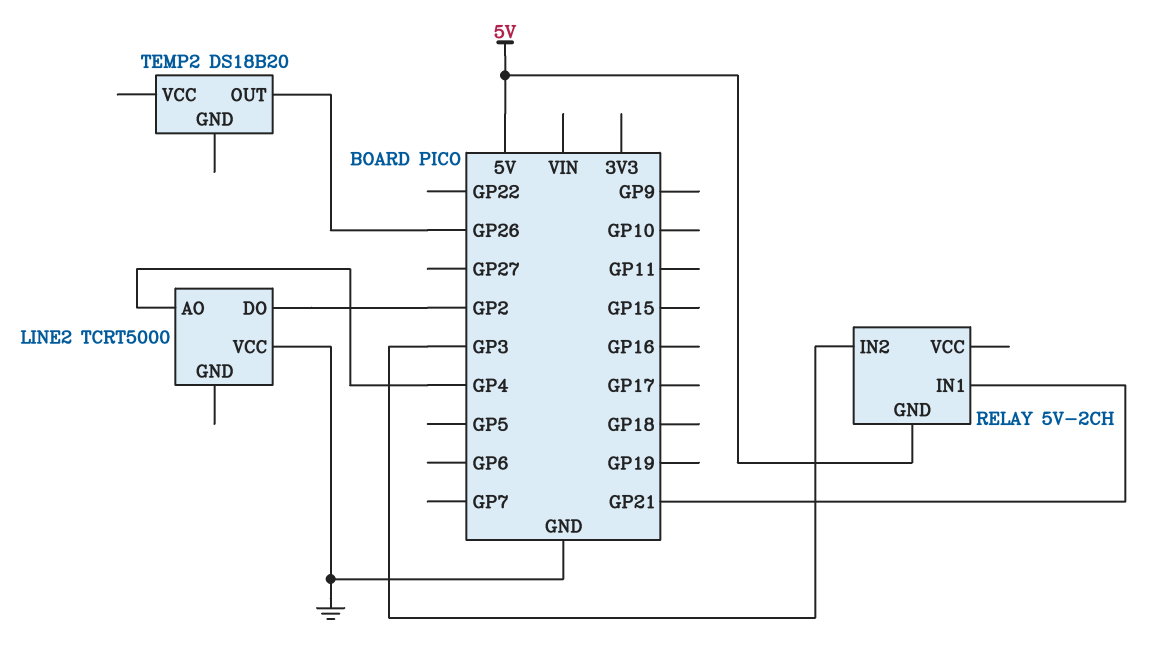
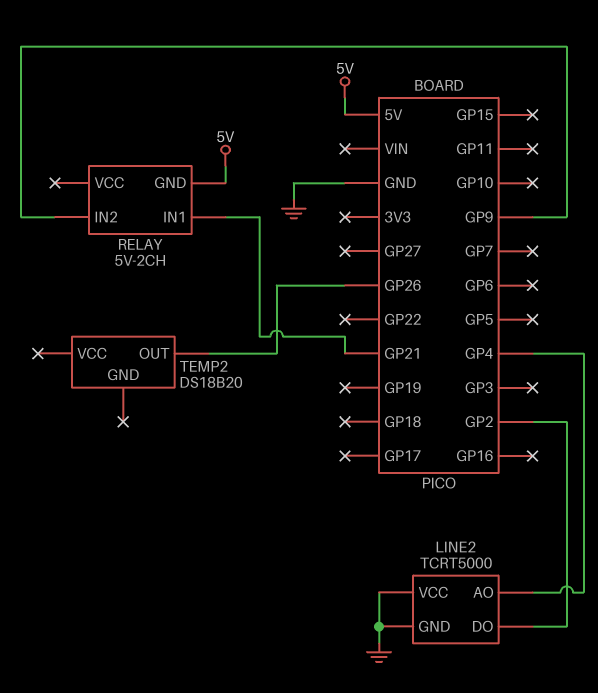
LINE2 pin GND: none -> GND
RELAY pin IN2: GP3 -> GP9

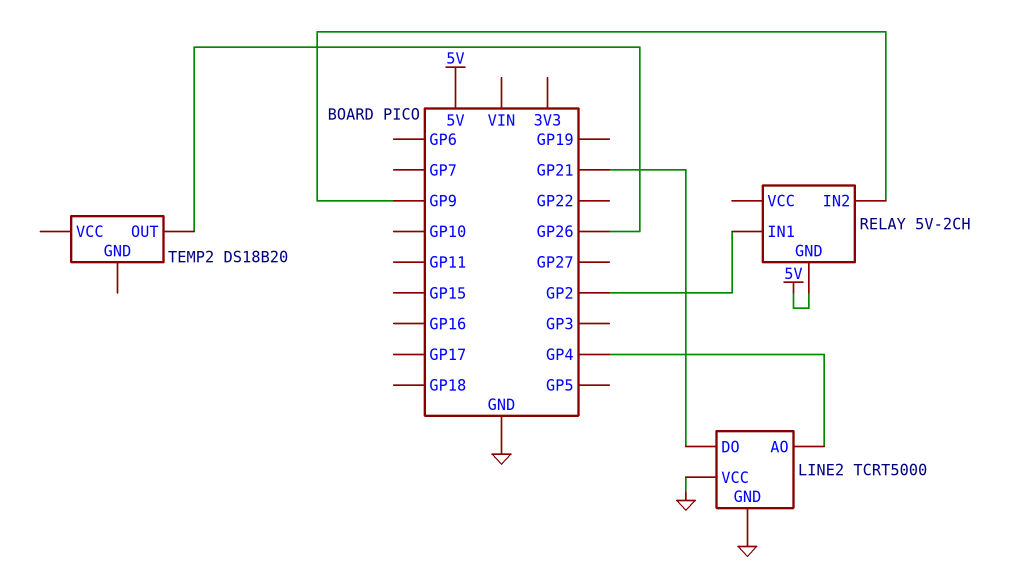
LINE2 pin DO: GP2 -> GP21
RELAY pin IN1: GP21 -> GP2

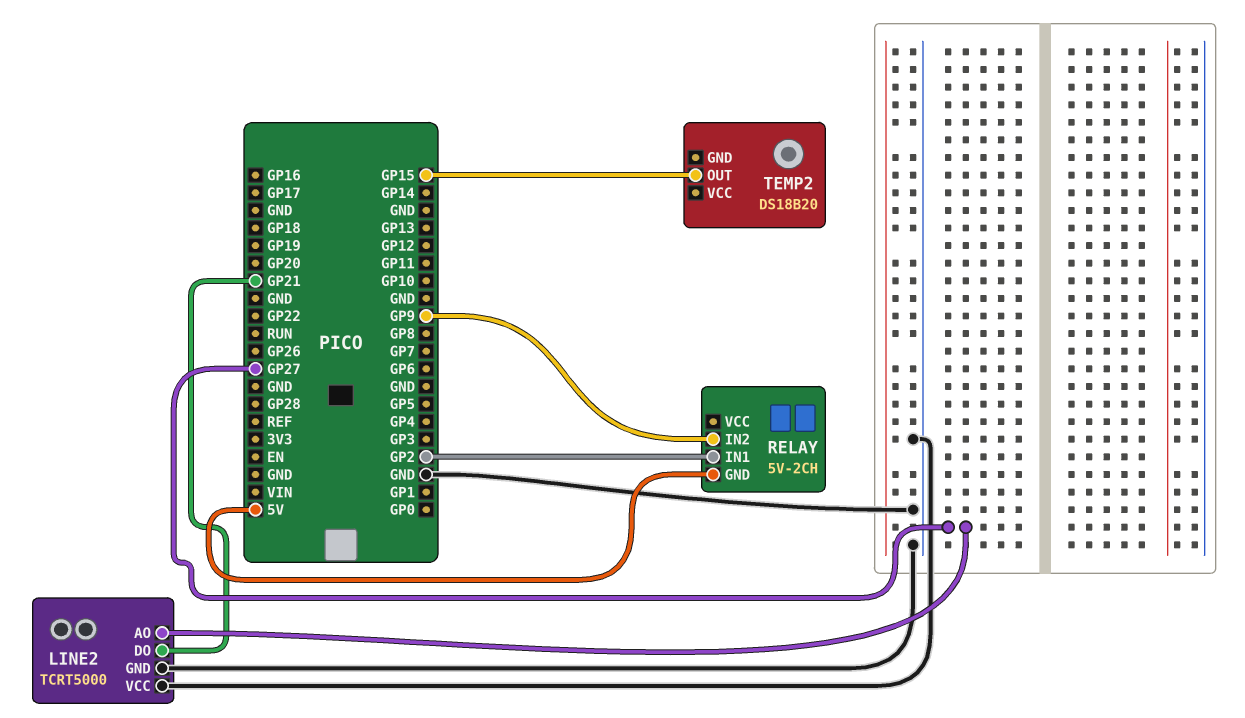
LINE2 pin AO: GP4 -> GP27
TEMP2 pin OUT: GP26 -> GP15

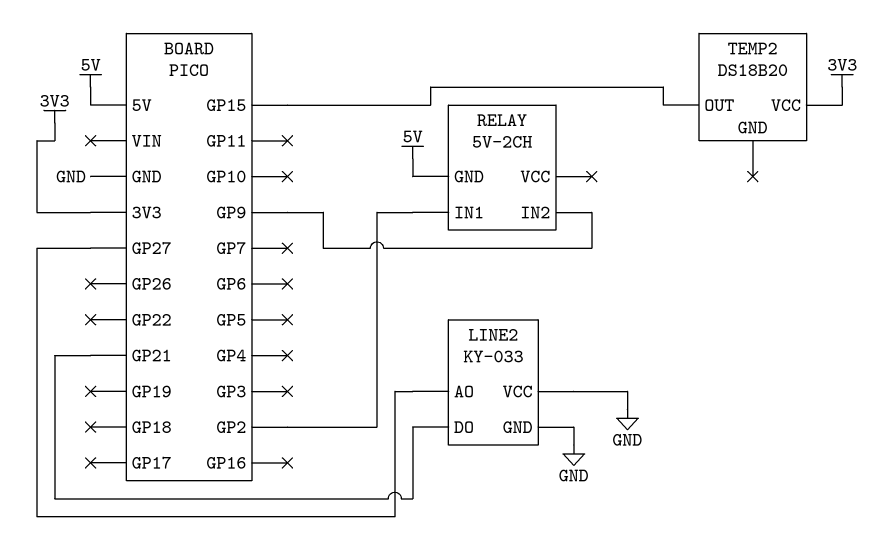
LINE2: TCRT5000 -> KY-033
TEMP2 pin VCC: none -> 3V3

